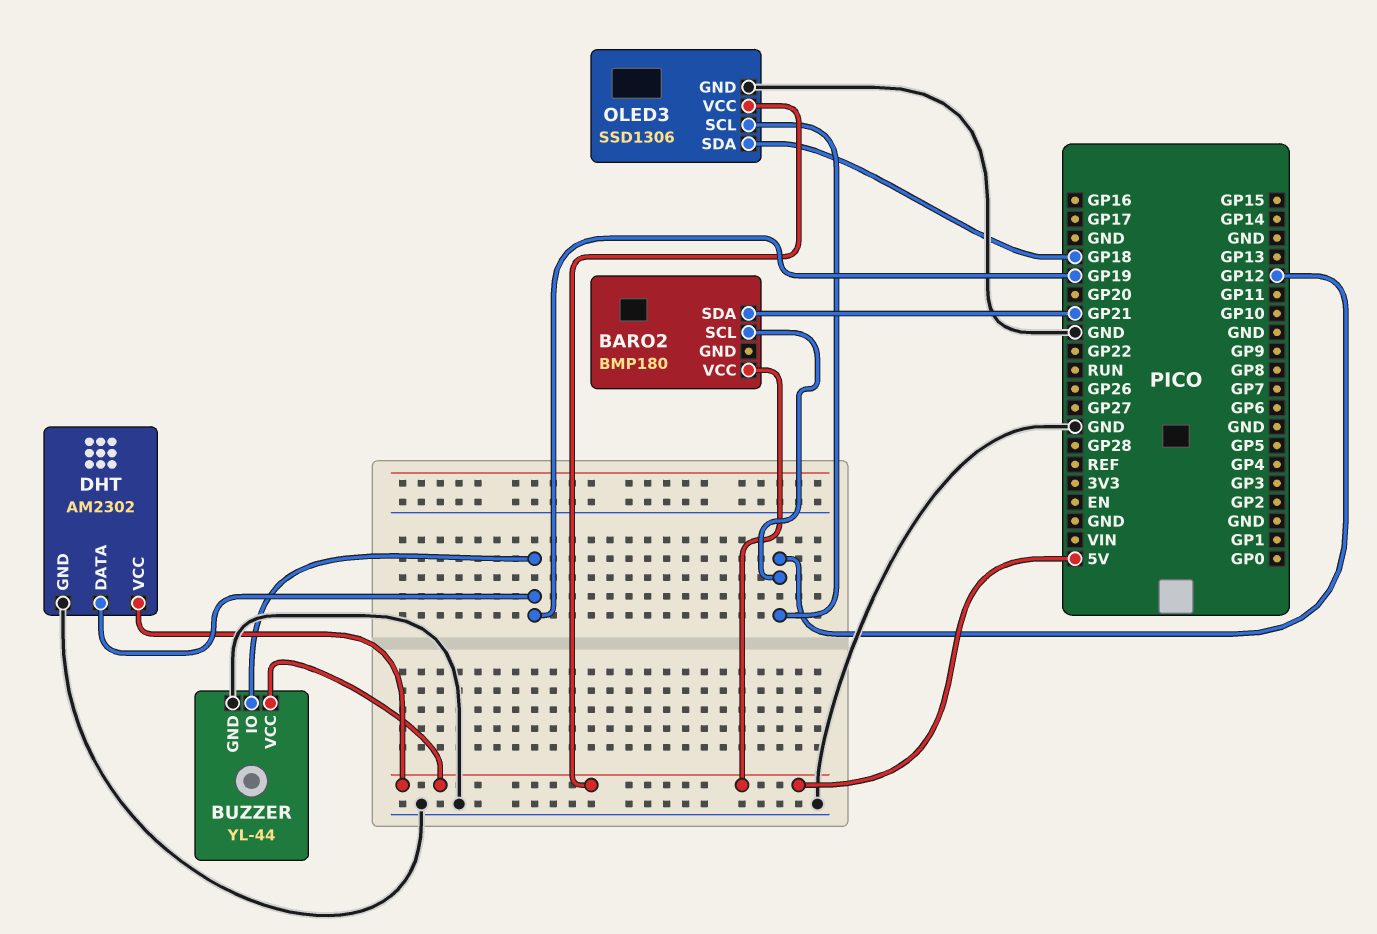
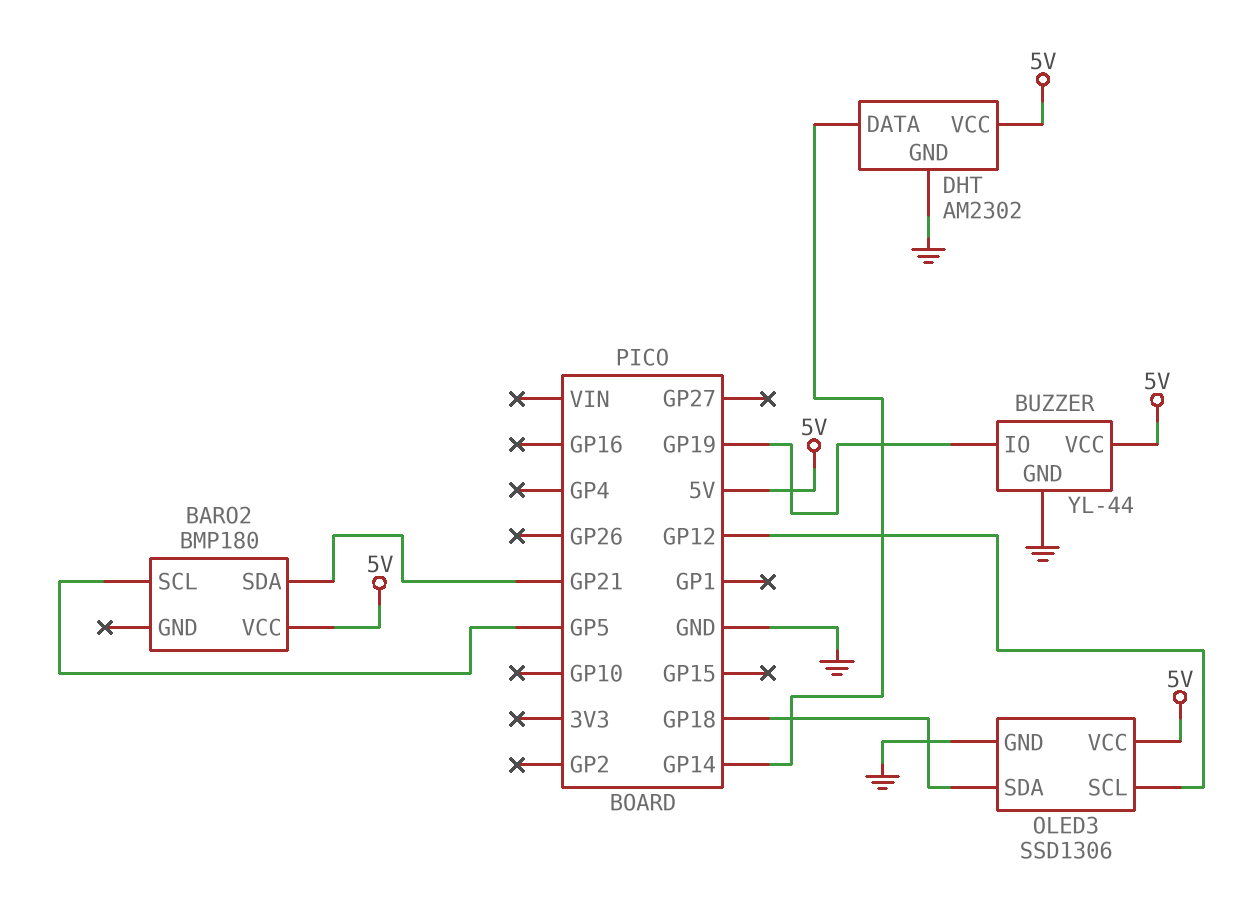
BARO2 pin SCL: GP12 -> GP5
DHT pin DATA: GP19 -> GP14

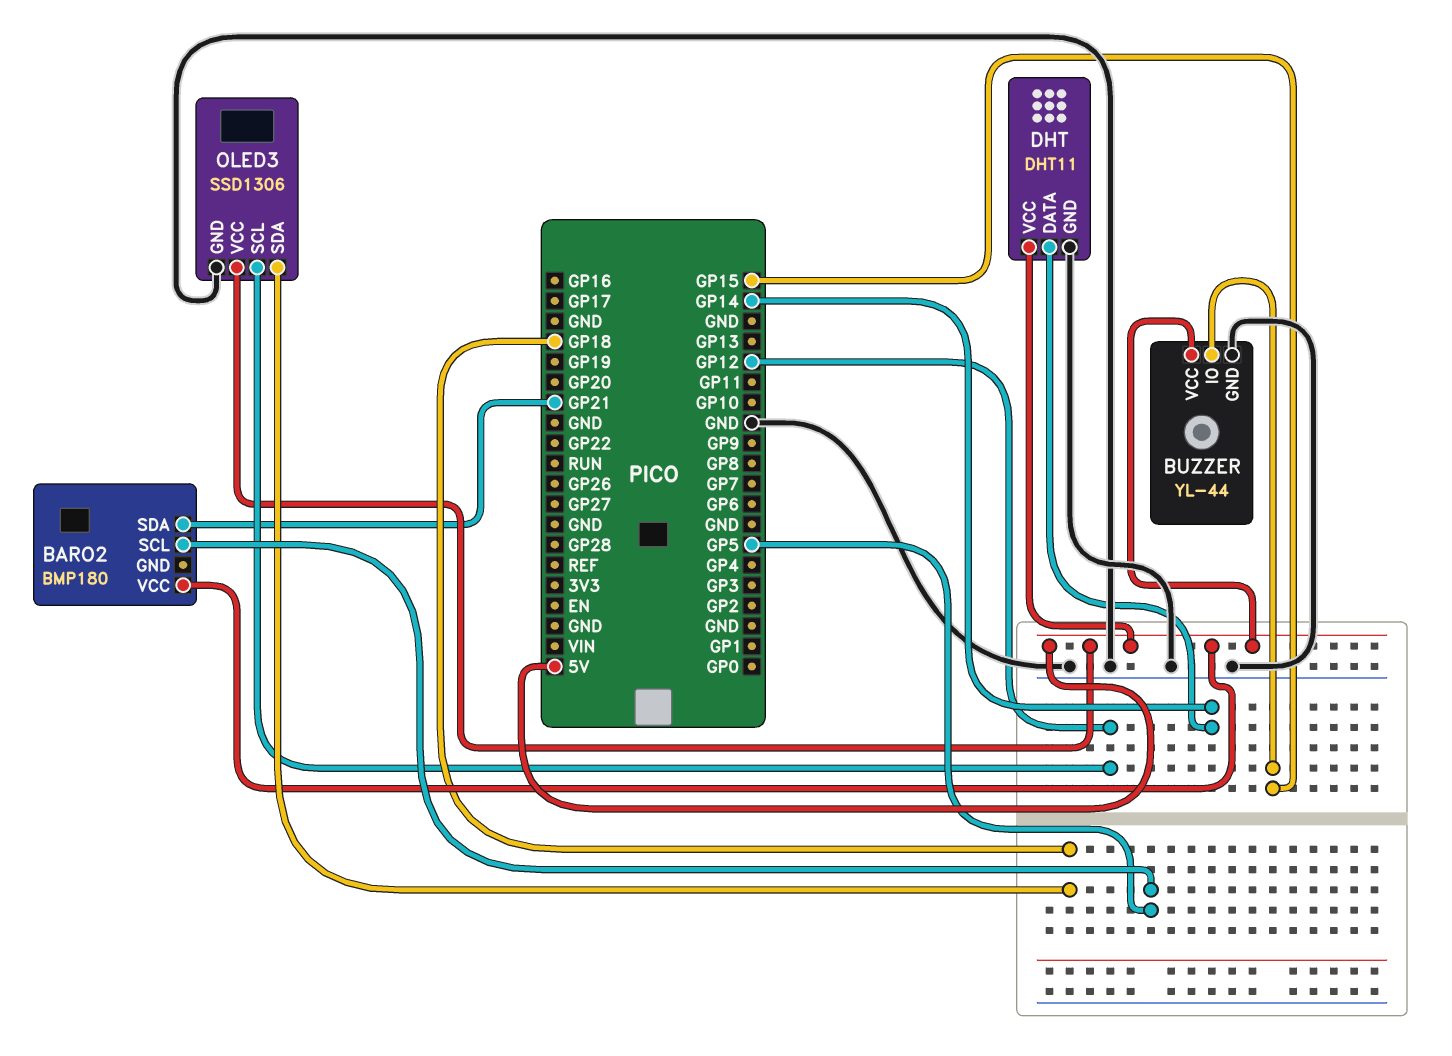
BUZZER pin IO: GP19 -> GP15
DHT: AM2302 -> DHT11

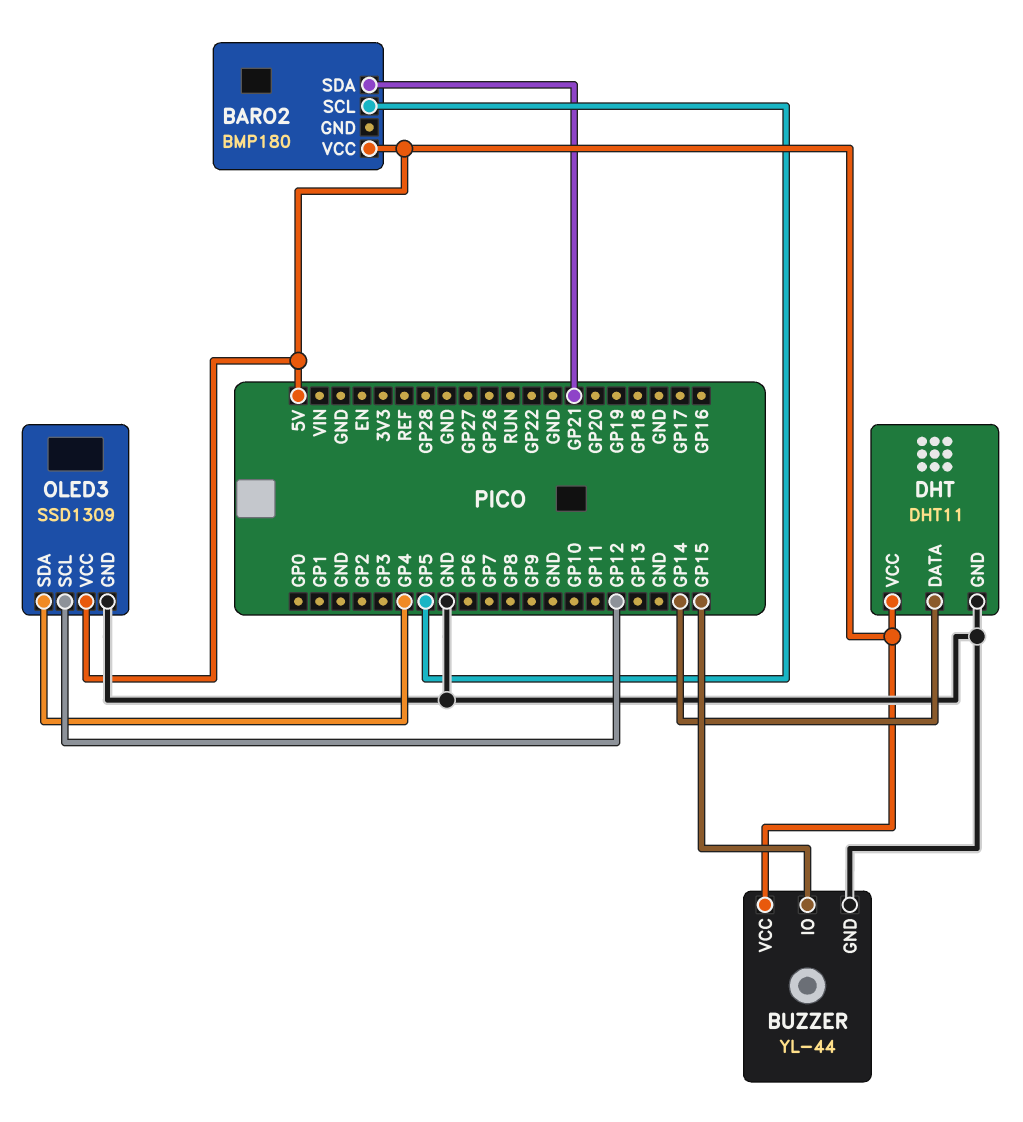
OLED3: SSD1306 -> SSD1309
OLED3 pin SDA: GP18 -> GP4

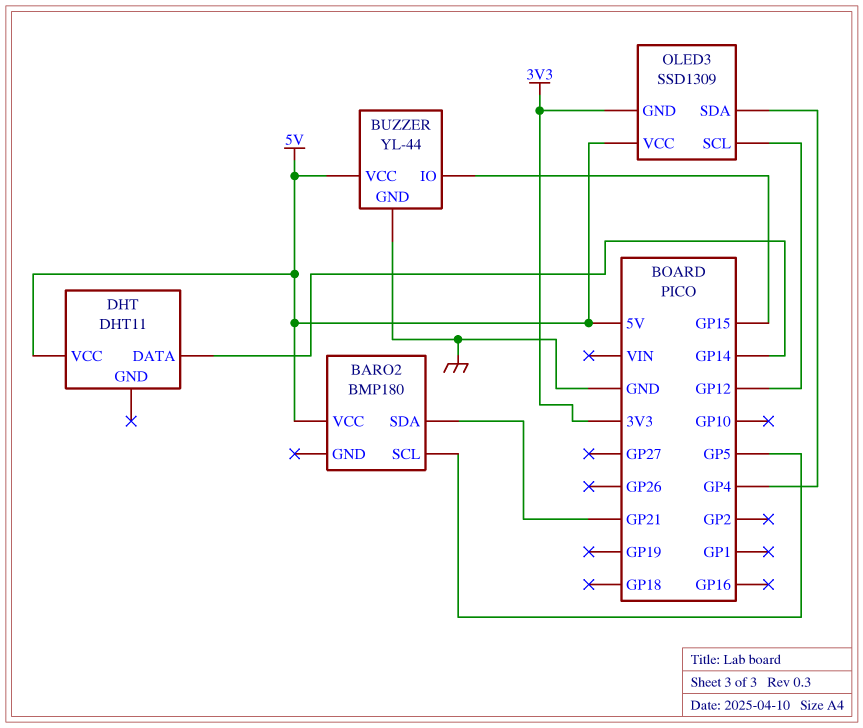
DHT pin GND: GND -> none
OLED3 pin GND: GND -> 3V3

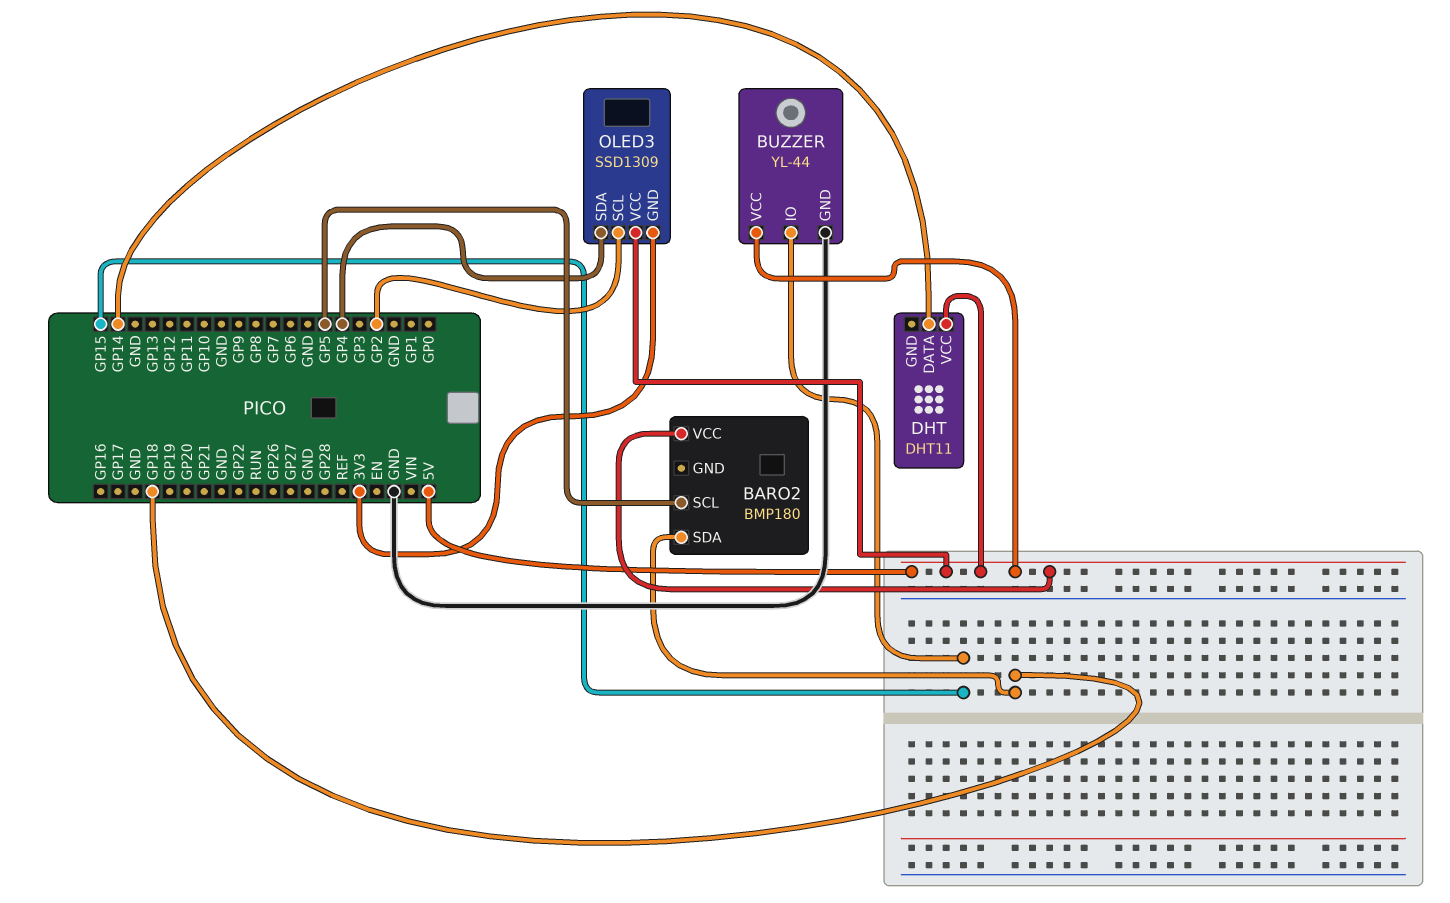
BARO2 pin SDA: GP21 -> GP18
OLED3 pin SCL: GP12 -> GP2

